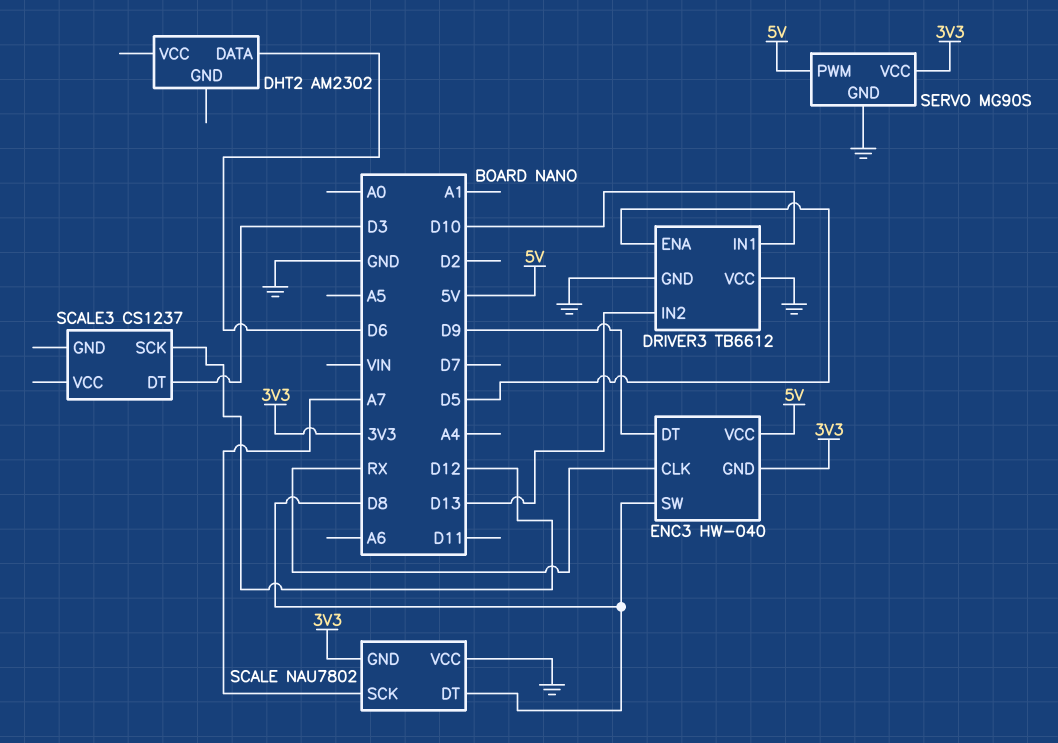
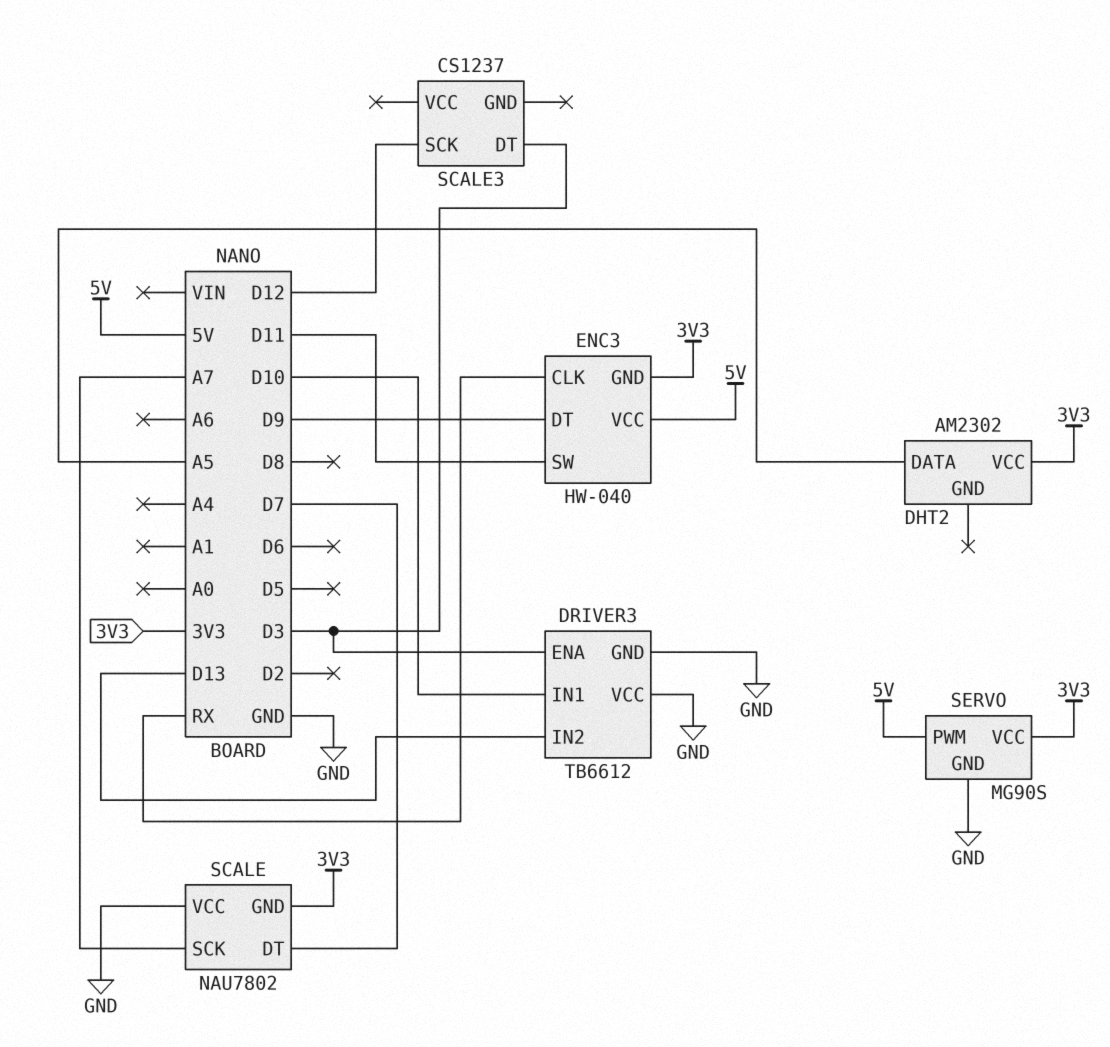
DHT2 pin DATA: D6 -> A5
DHT2 pin VCC: none -> 3V3
DRIVER3 pin ENA: D5 -> D3
ENC3 pin SW: D8 -> D11
SCALE pin DT: D8 -> D7

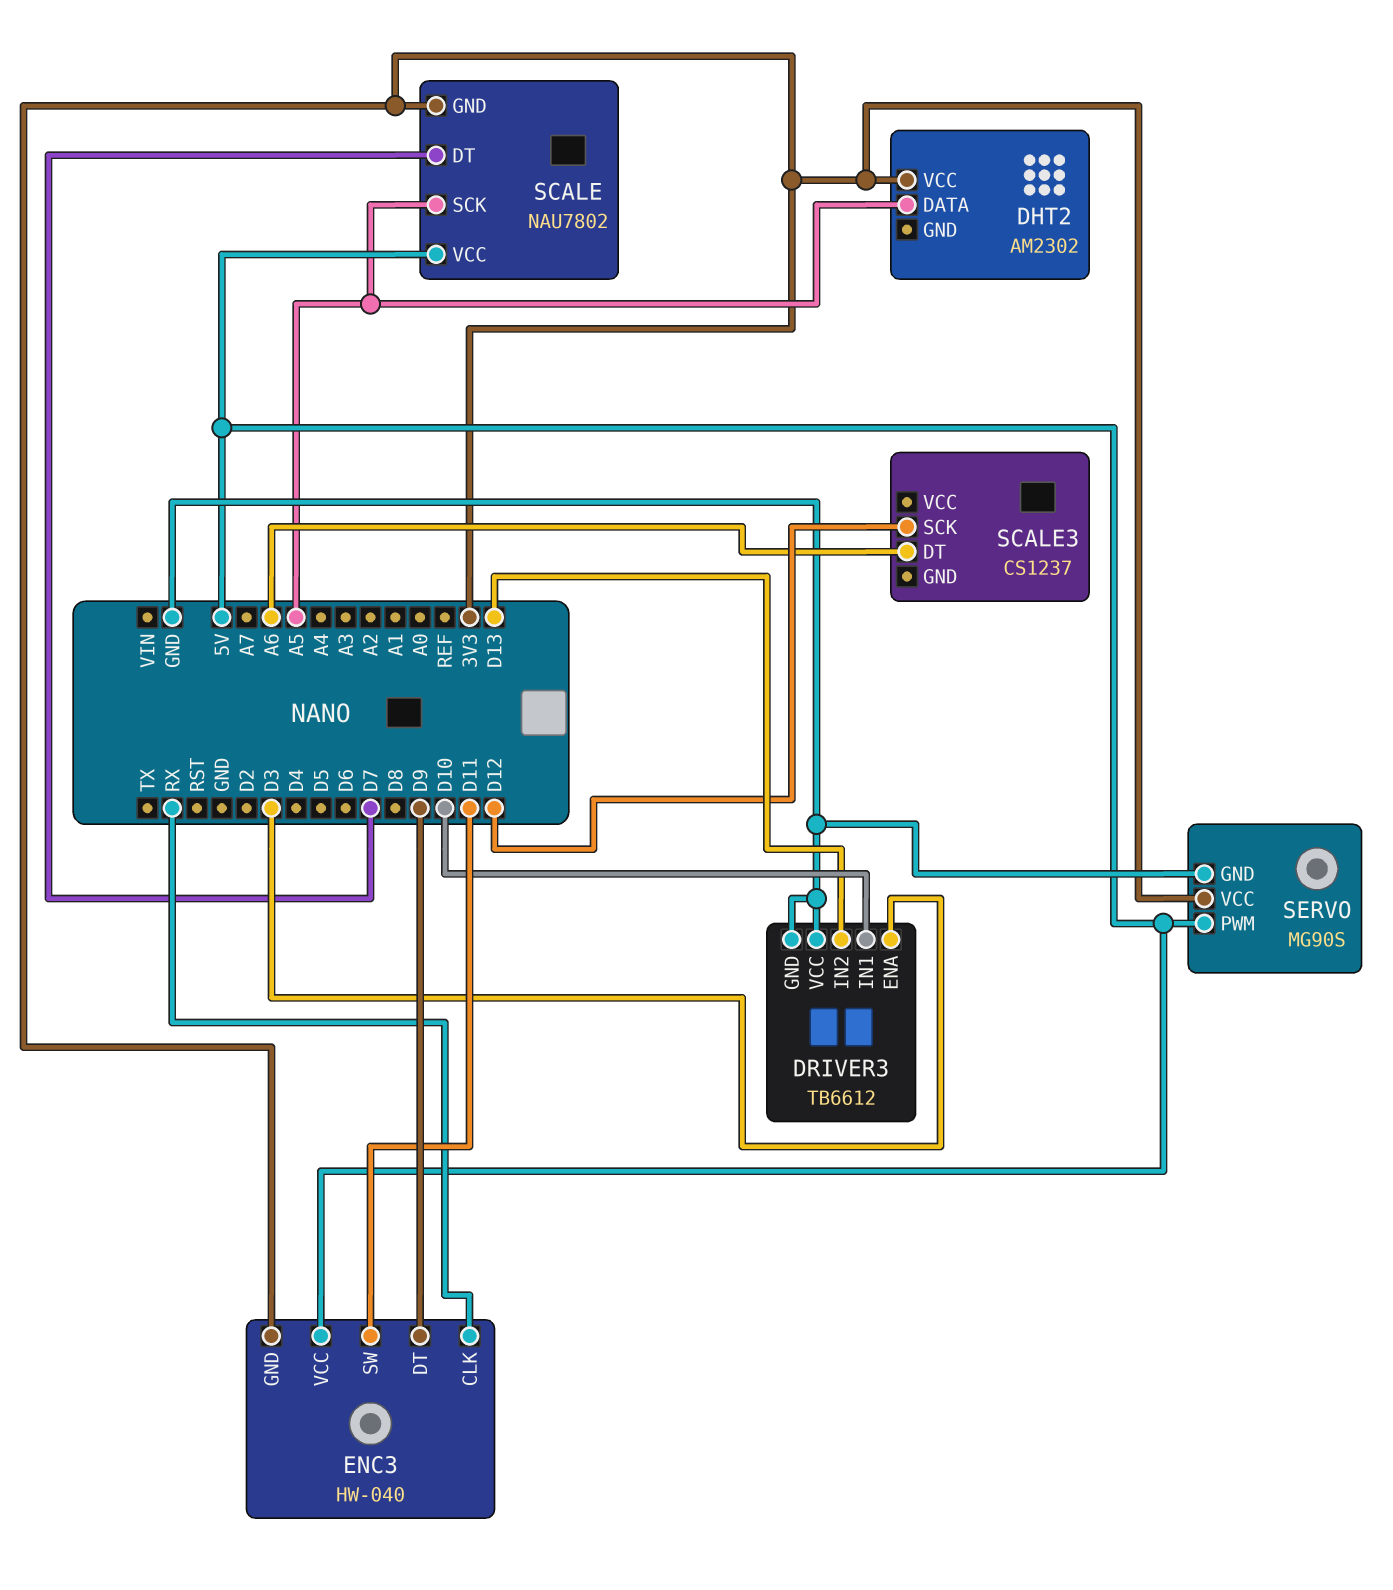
SCALE pin SCK: A7 -> A5
SCALE pin VCC: GND -> 5V
SCALE3 pin DT: D3 -> A6

